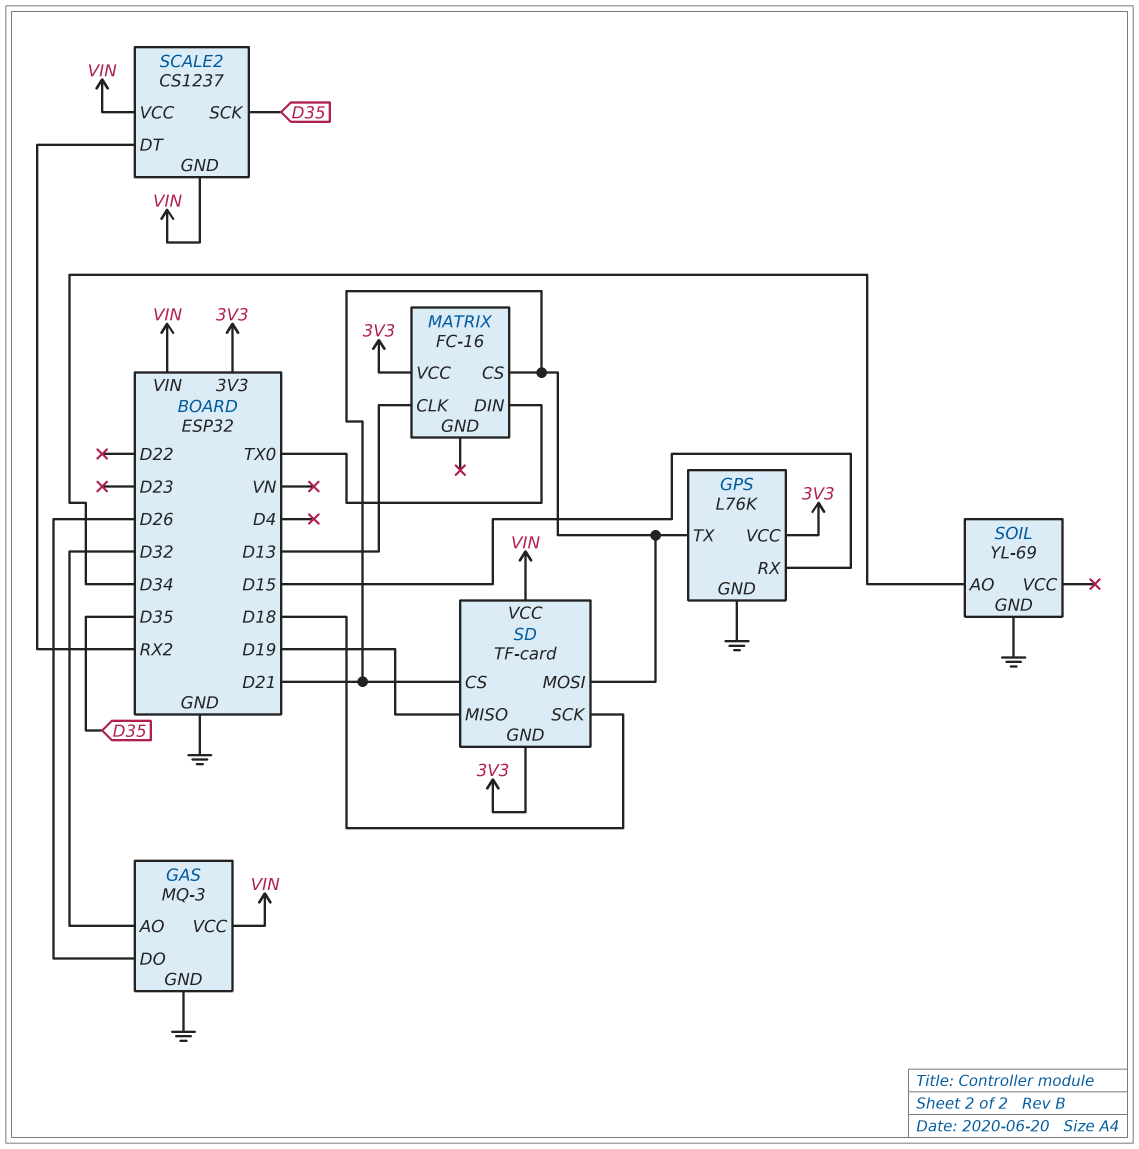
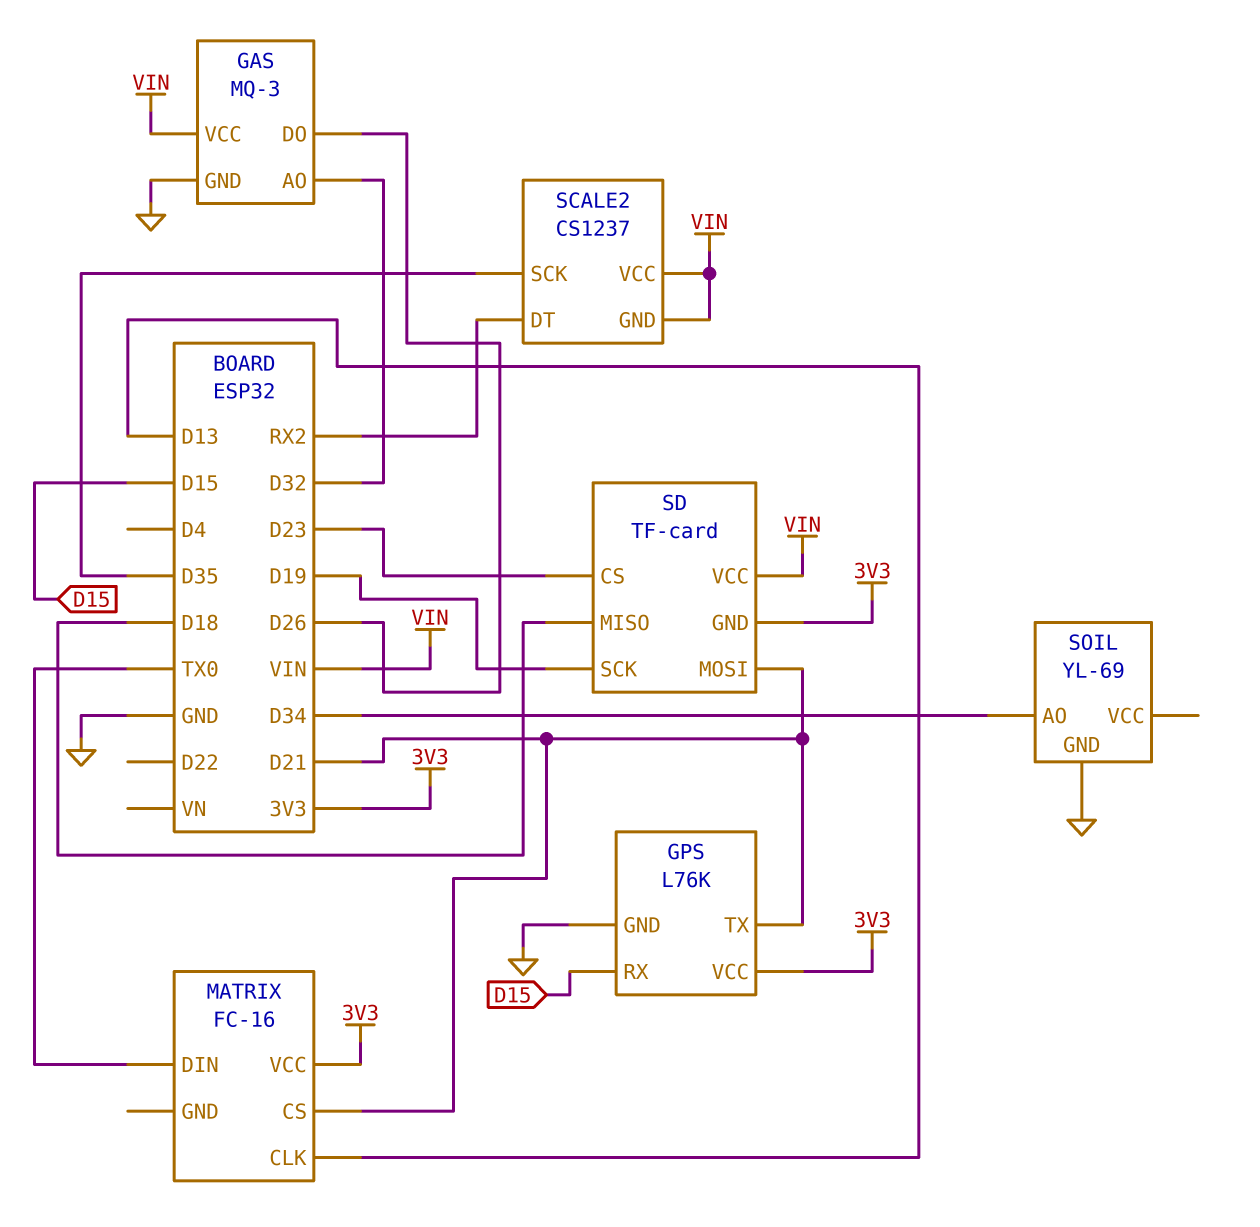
SD pin CS: D21 -> D23
SD pin MISO: D19 -> D18
SD pin SCK: D18 -> D19

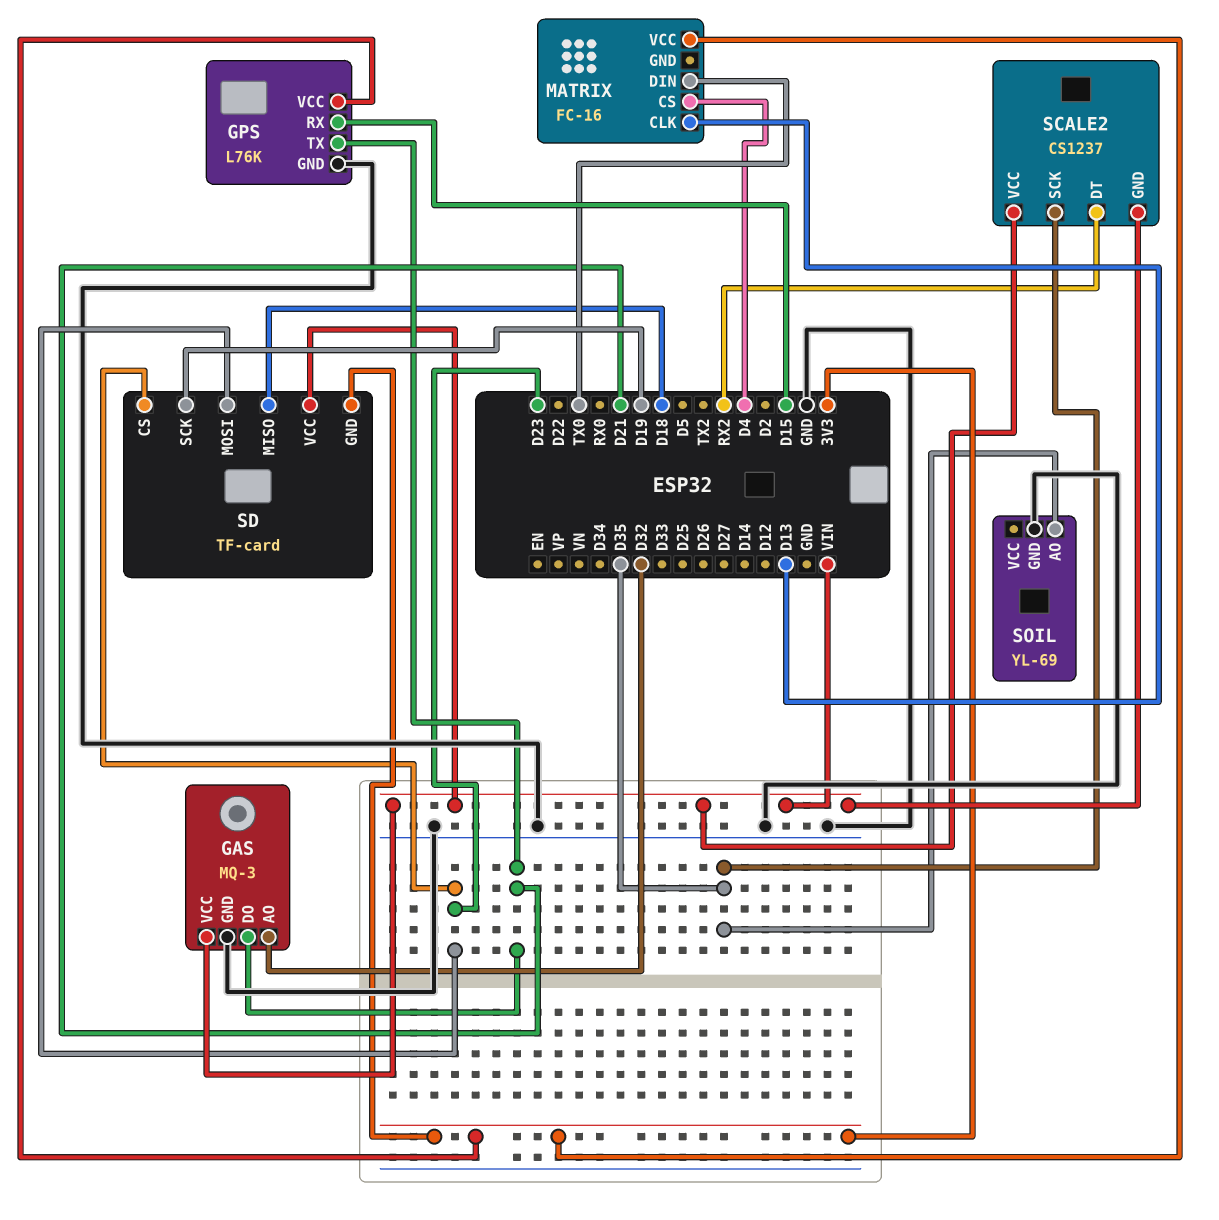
GAS pin DO: D26 -> D21
MATRIX pin CS: D21 -> D4
SD pin MOSI: D21 -> D23
SOIL pin AO: D34 -> D35

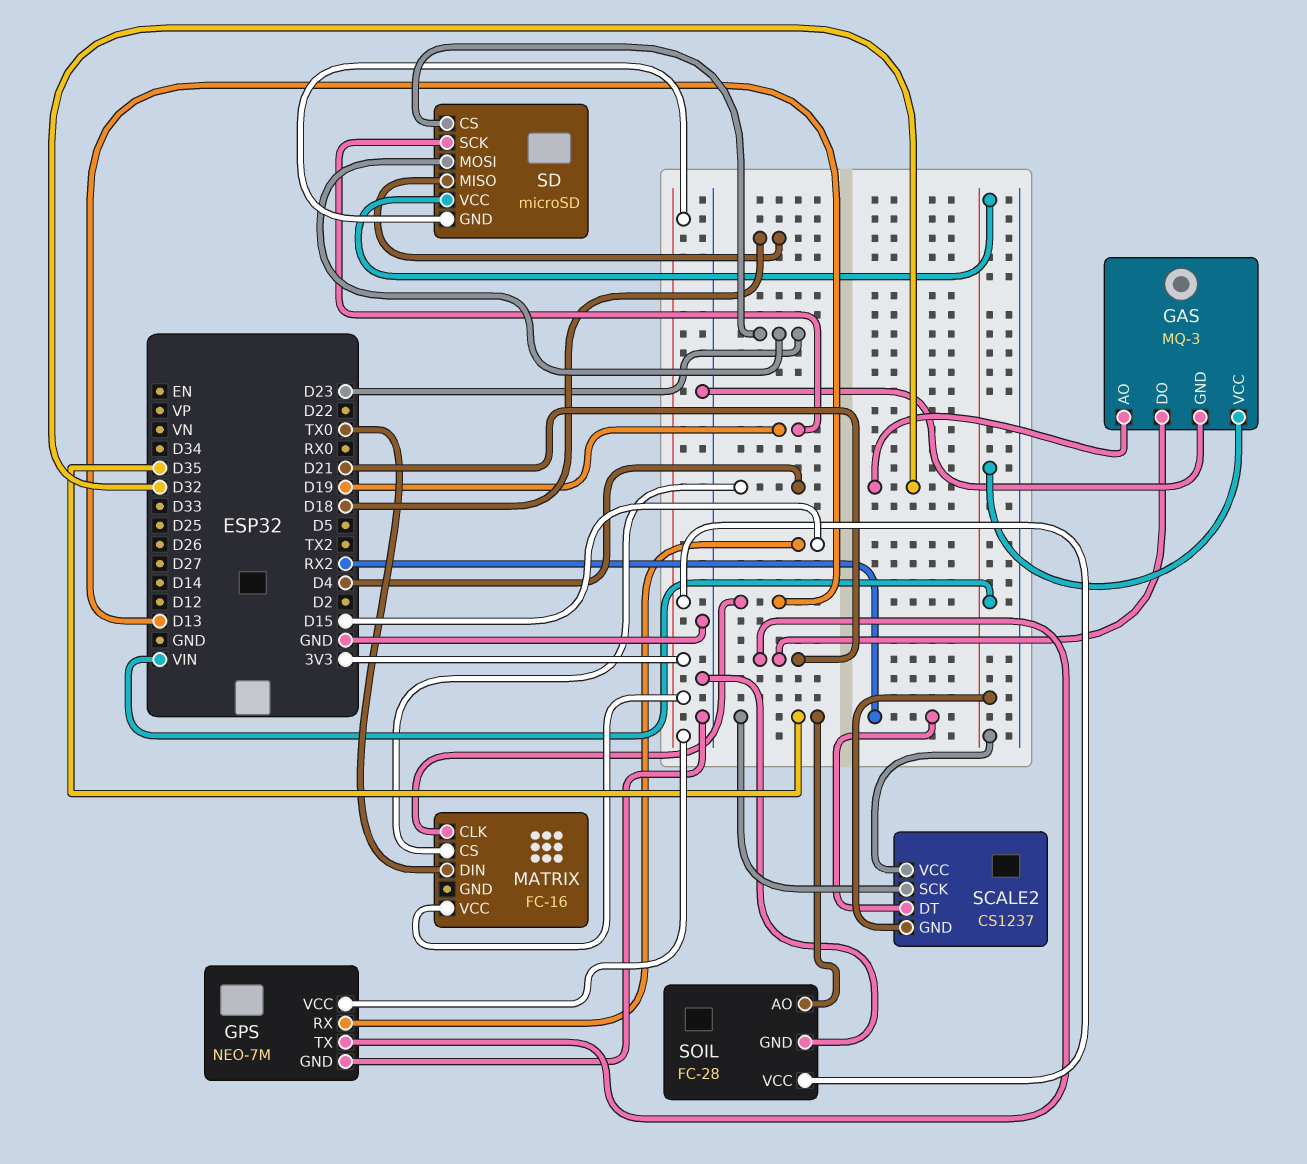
GPS: L76K -> NEO-7M
SD: TF-card -> microSD
SOIL: YL-69 -> FC-28
SOIL pin VCC: none -> 3V3

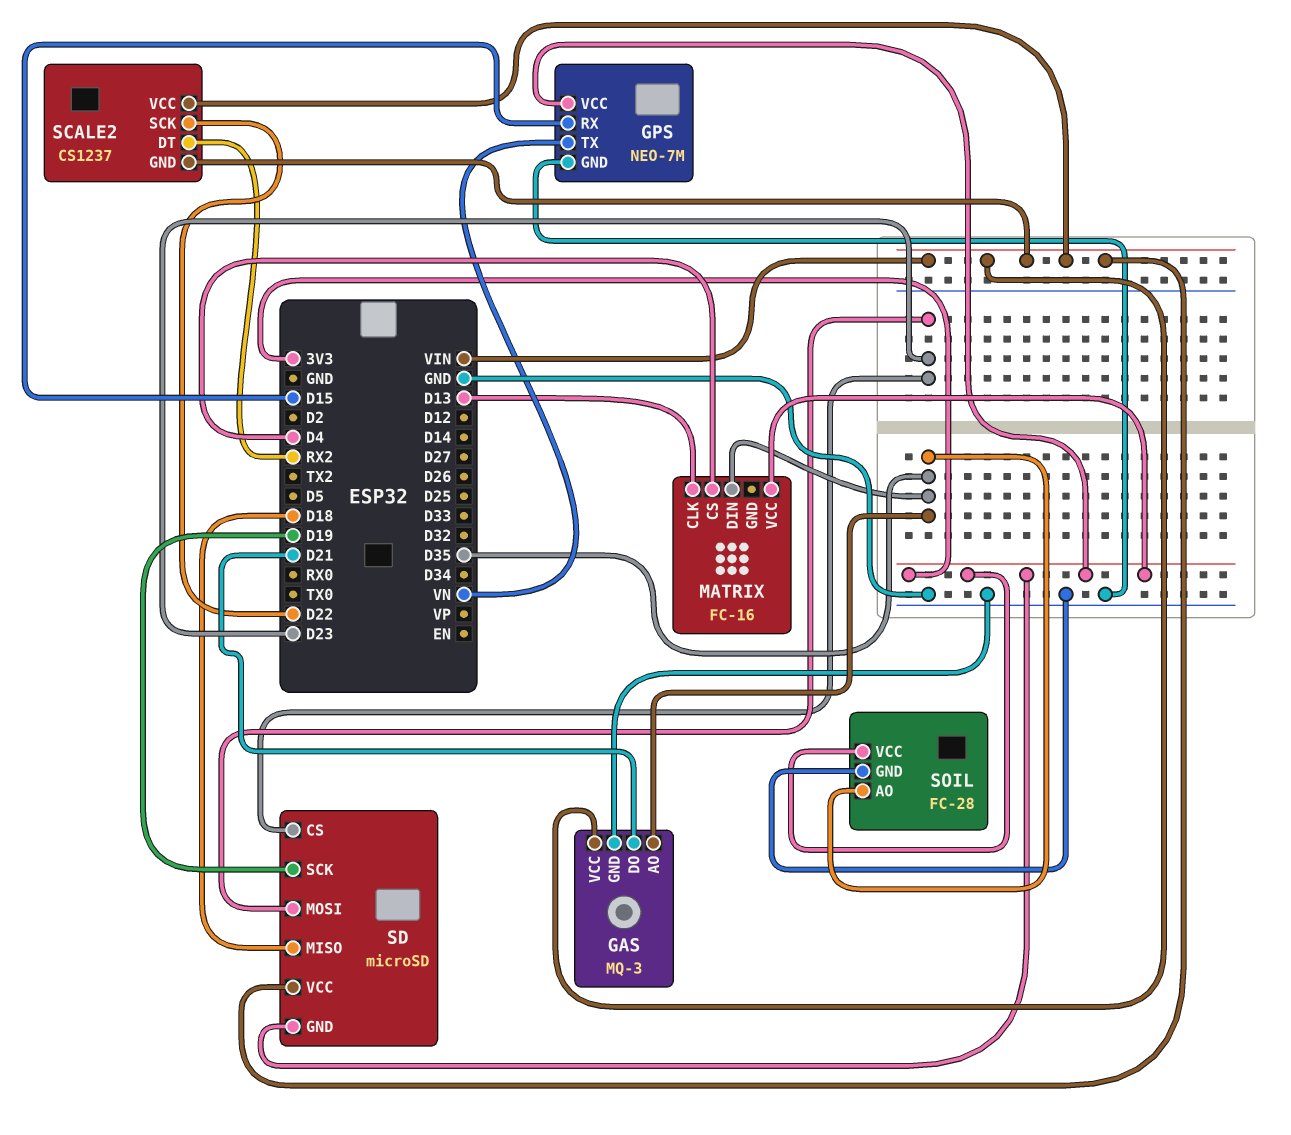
GAS pin AO: D32 -> D35
GPS pin TX: D21 -> VN
MATRIX pin DIN: TX0 -> D35
SCALE2 pin SCK: D35 -> D22

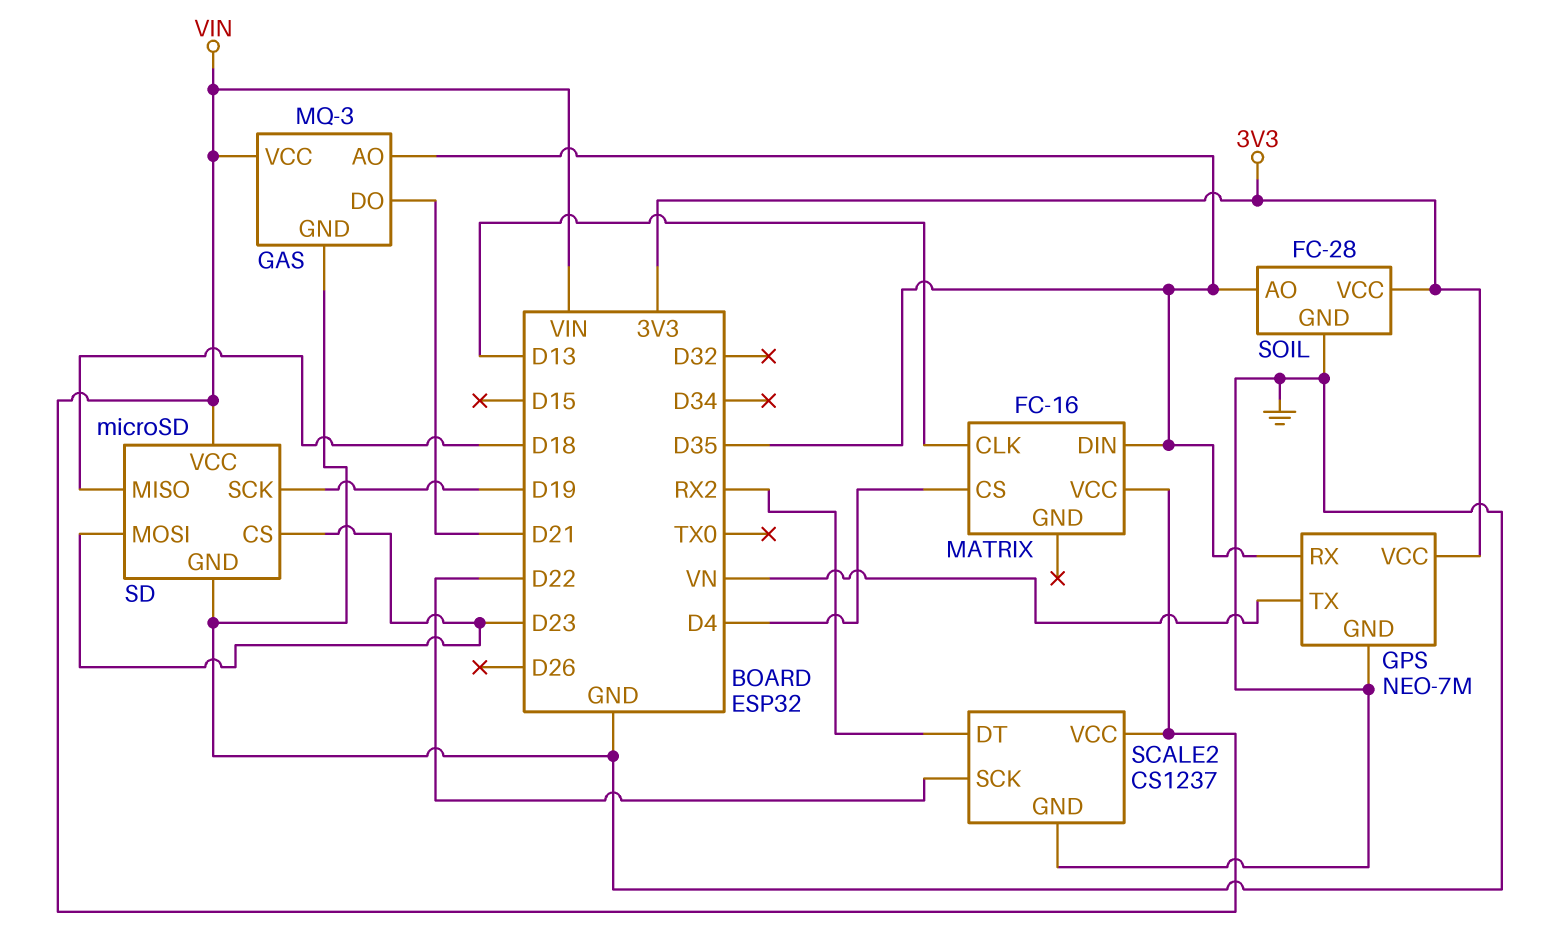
GPS pin RX: D15 -> D35
MATRIX pin VCC: 3V3 -> VIN
SCALE2 pin GND: VIN -> GND
SD pin GND: 3V3 -> GND

